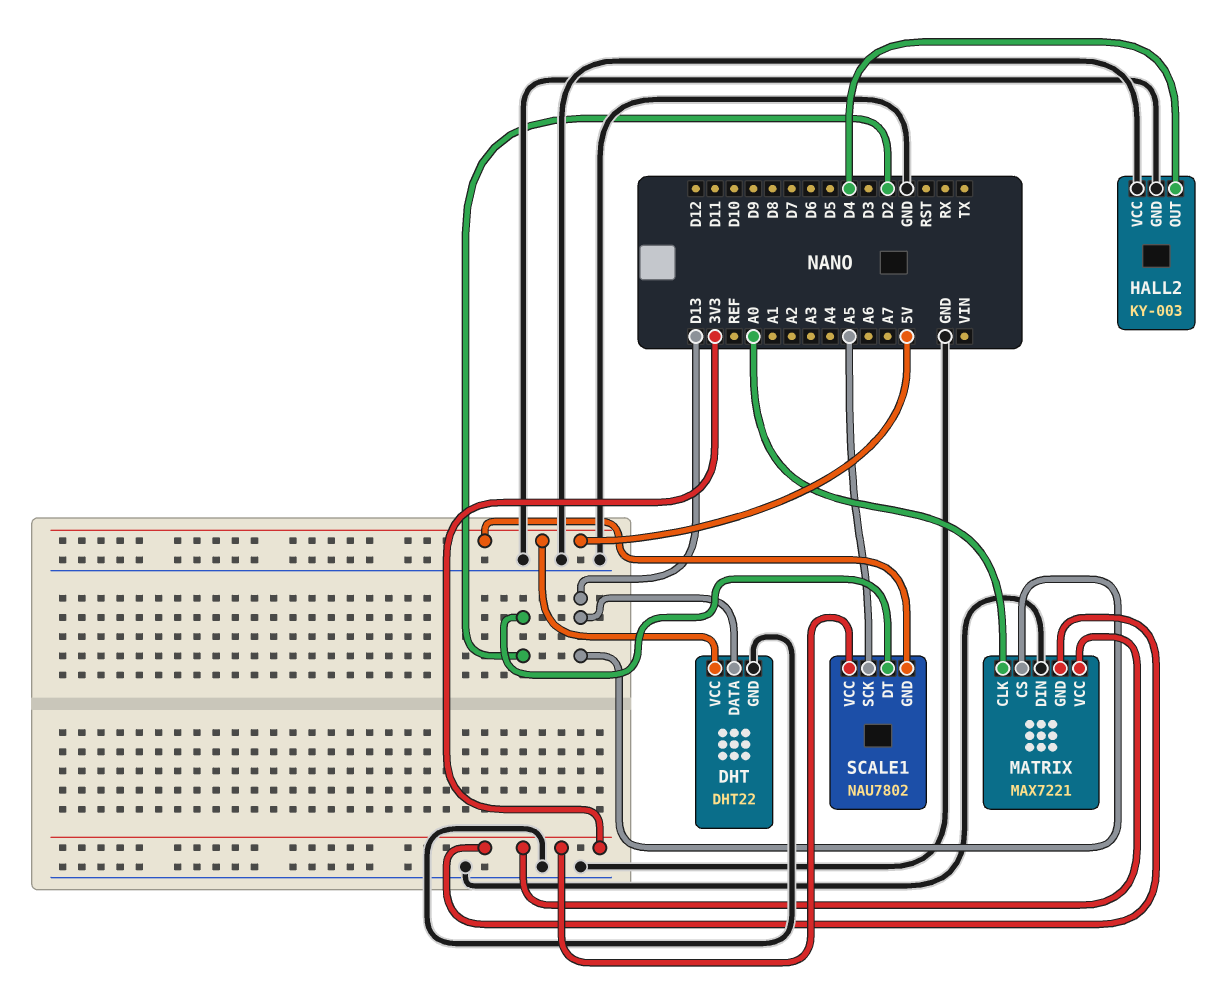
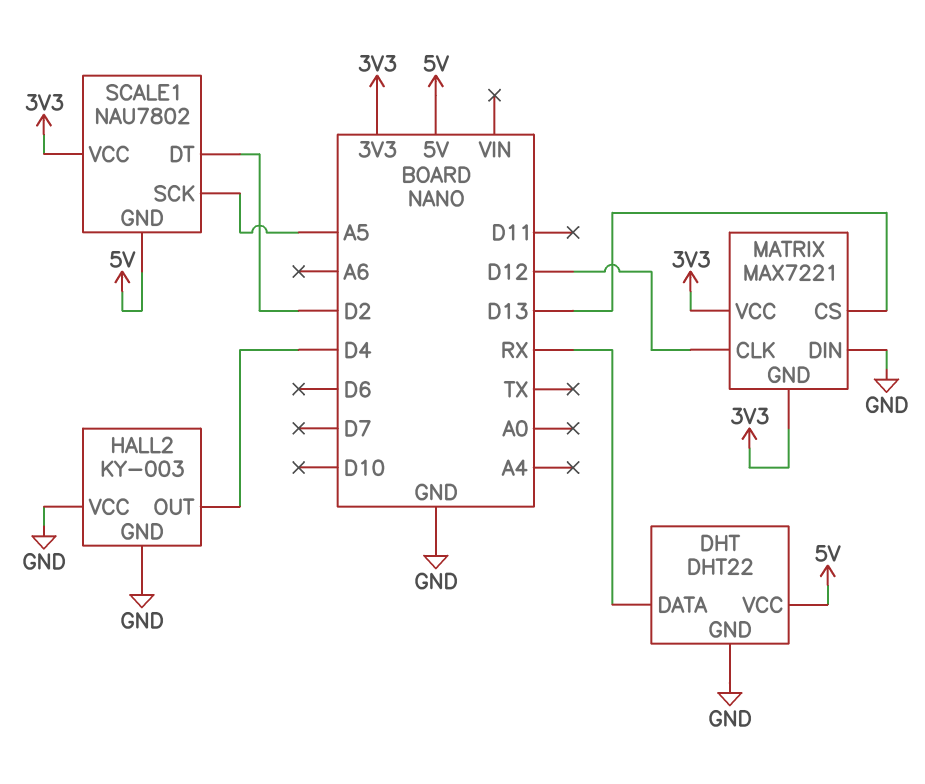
DHT pin DATA: D13 -> RX
MATRIX pin CLK: A0 -> D12

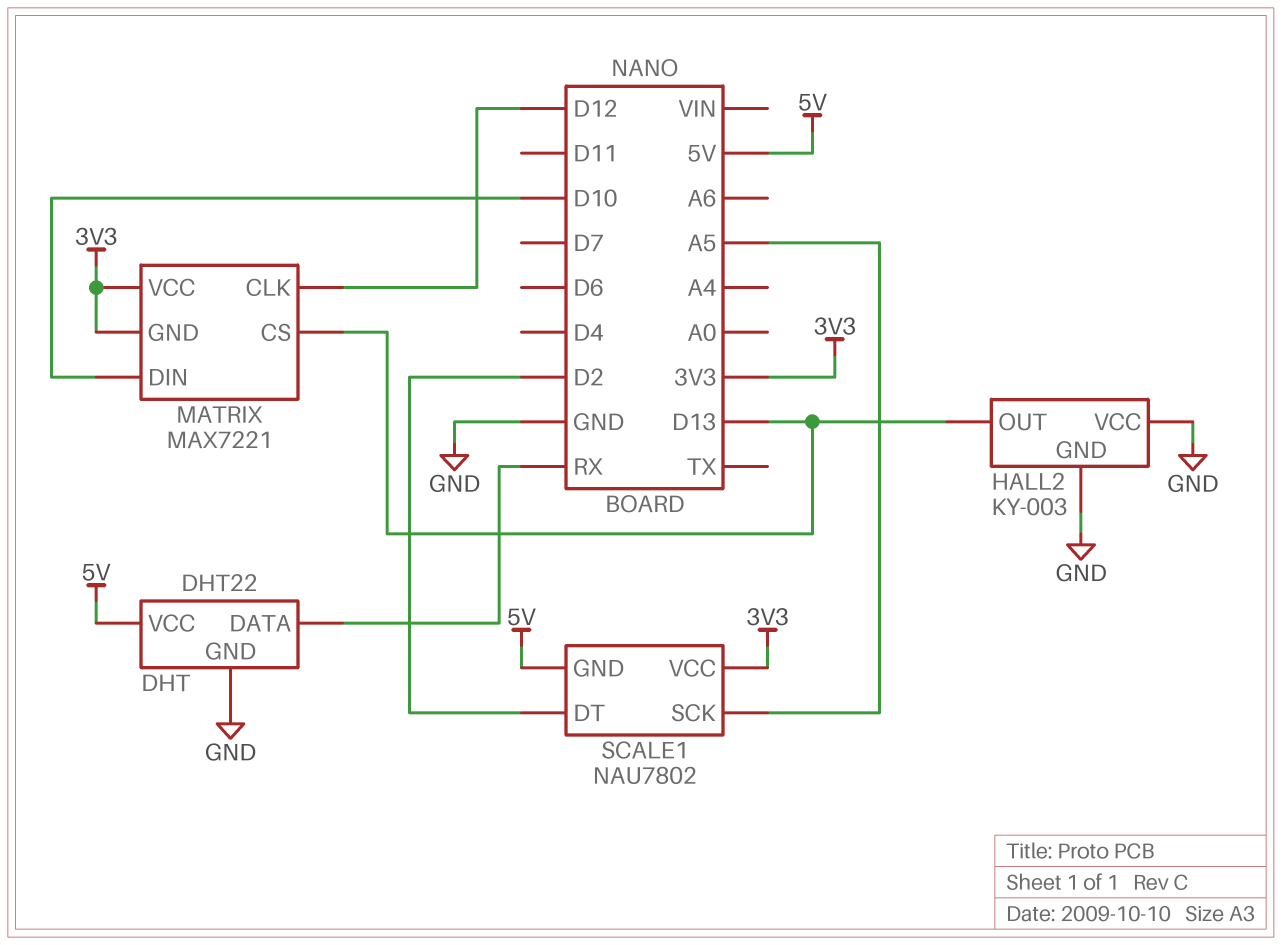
HALL2 pin OUT: D4 -> D13
MATRIX pin DIN: GND -> D10

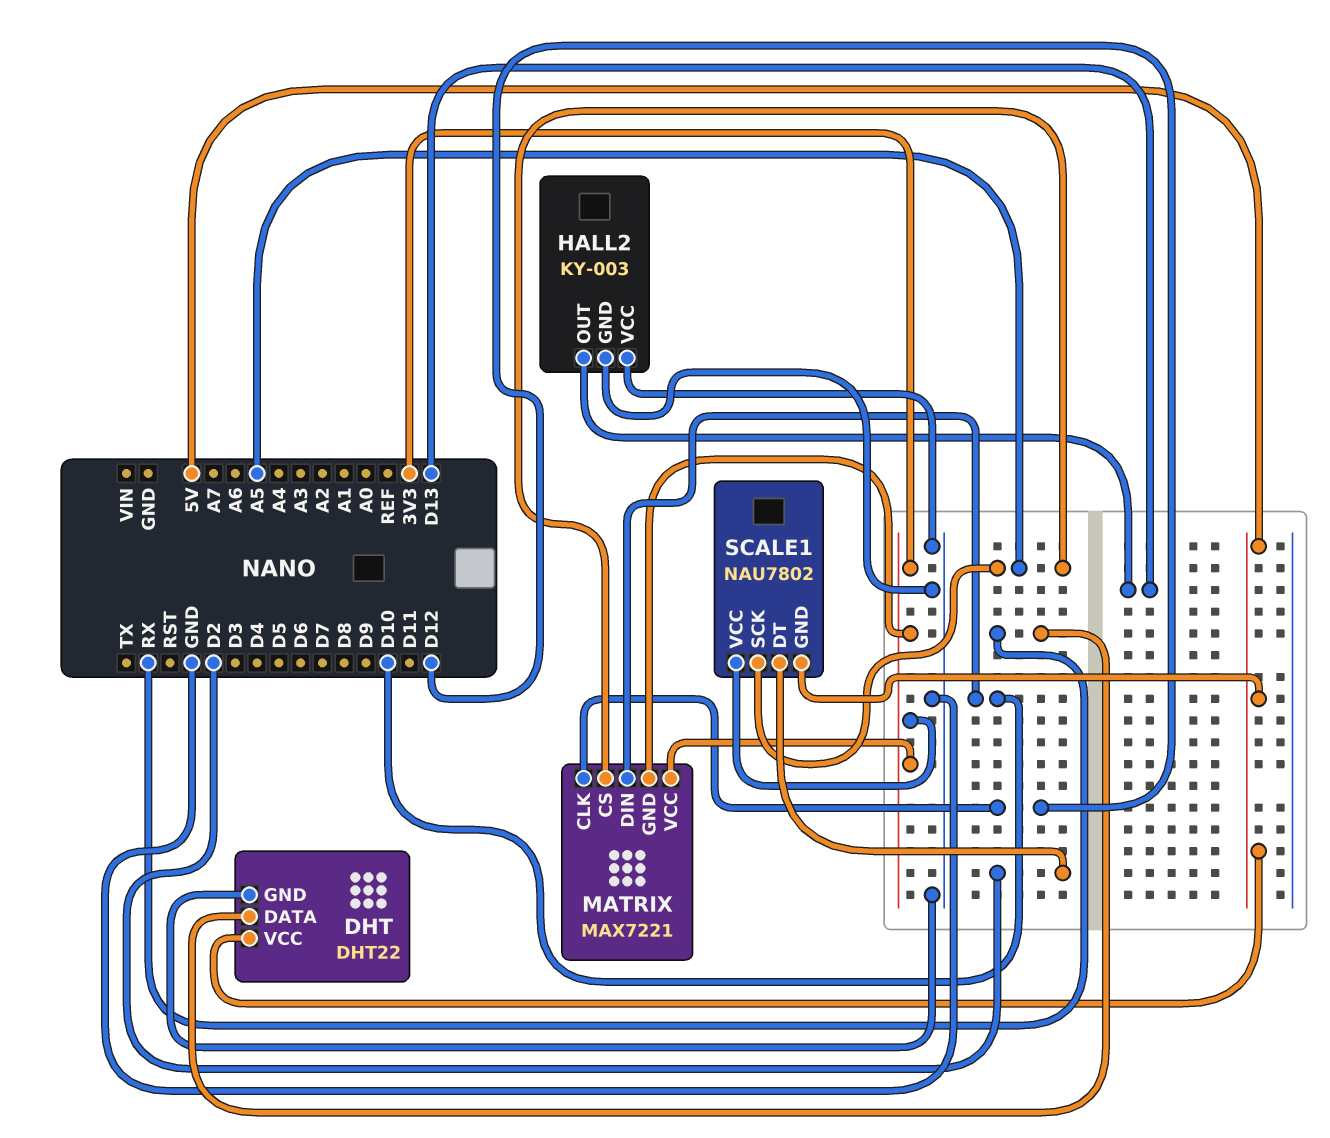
MATRIX pin CS: D13 -> A5

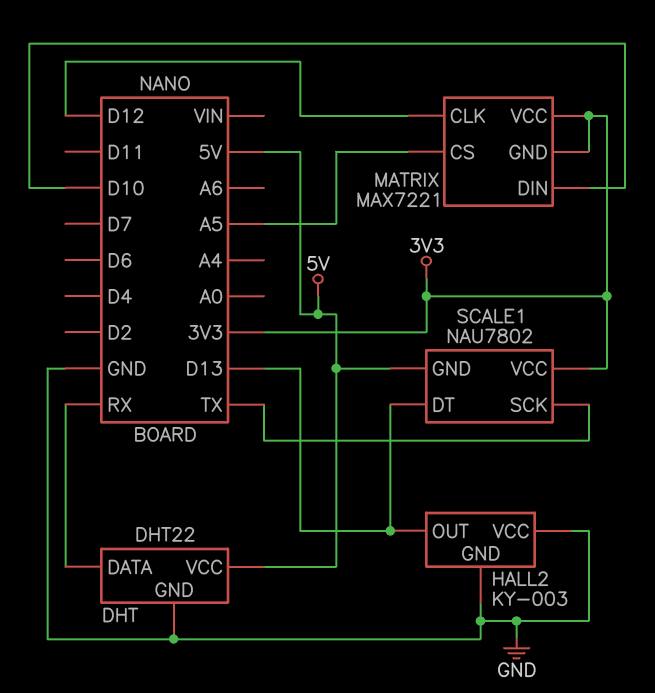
SCALE1 pin DT: D2 -> D13
SCALE1 pin SCK: A5 -> TX

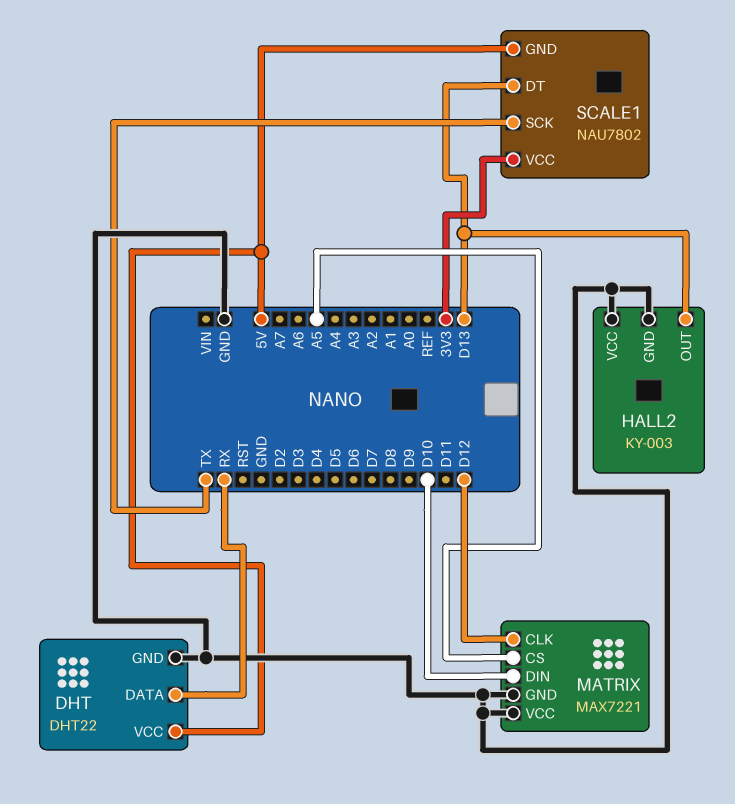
MATRIX pin GND: 3V3 -> GND
MATRIX pin VCC: 3V3 -> GND

